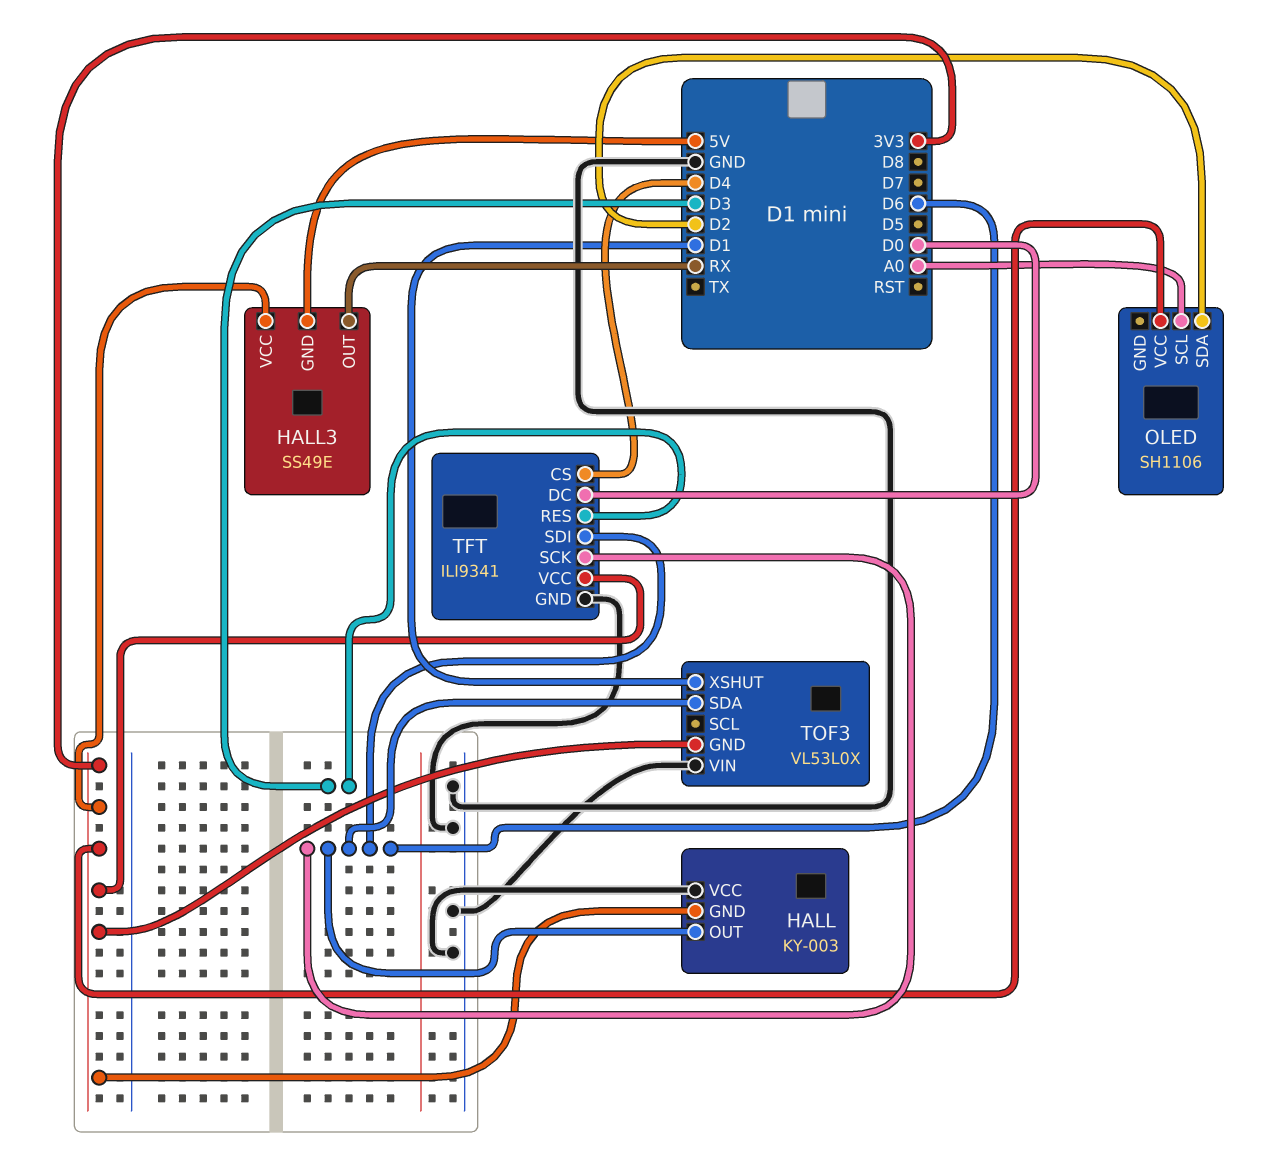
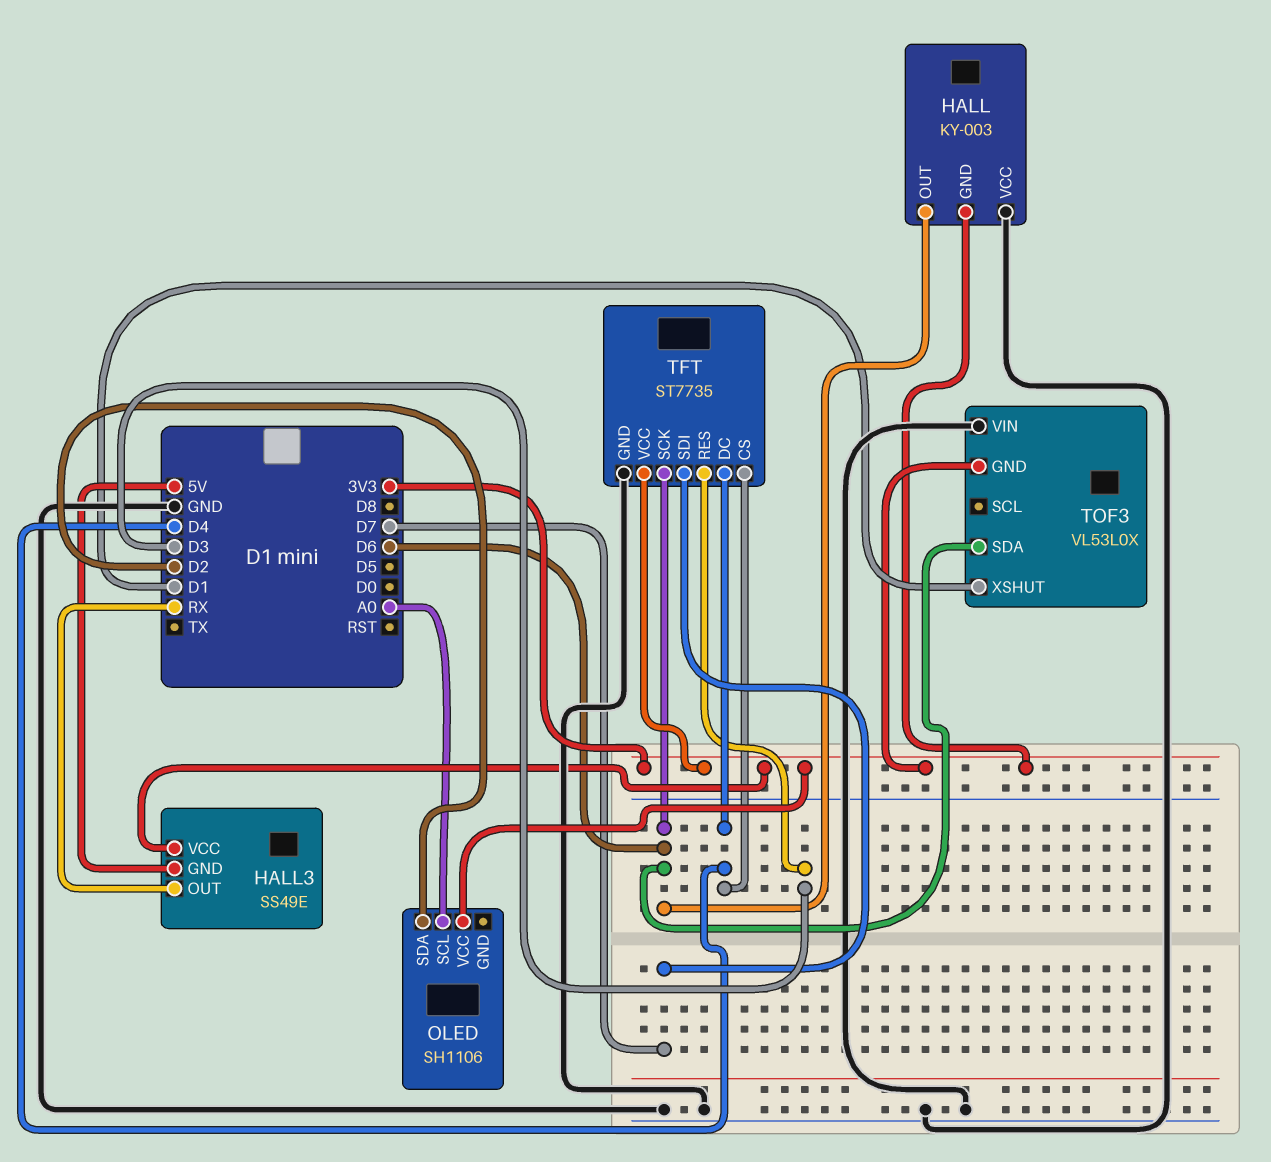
TFT: ILI9341 -> ST7735
TFT pin DC: D0 -> D4
TFT pin SDI: D6 -> D7

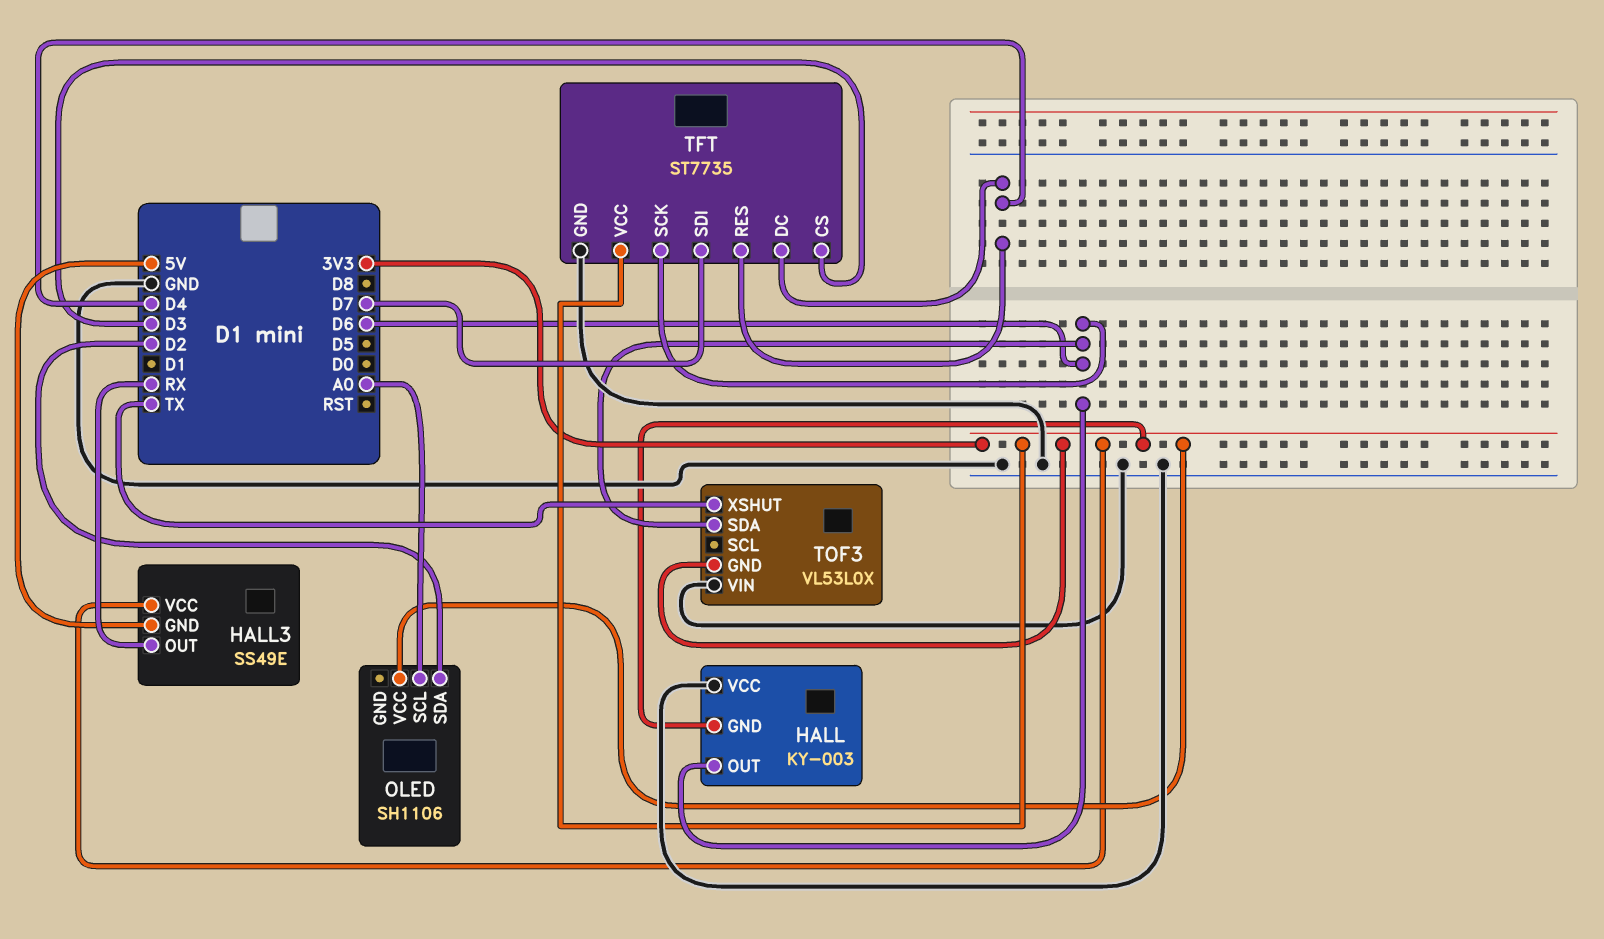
TFT pin CS: D4 -> D3
TFT pin RES: D3 -> D4
TOF3 pin XSHUT: D1 -> TX

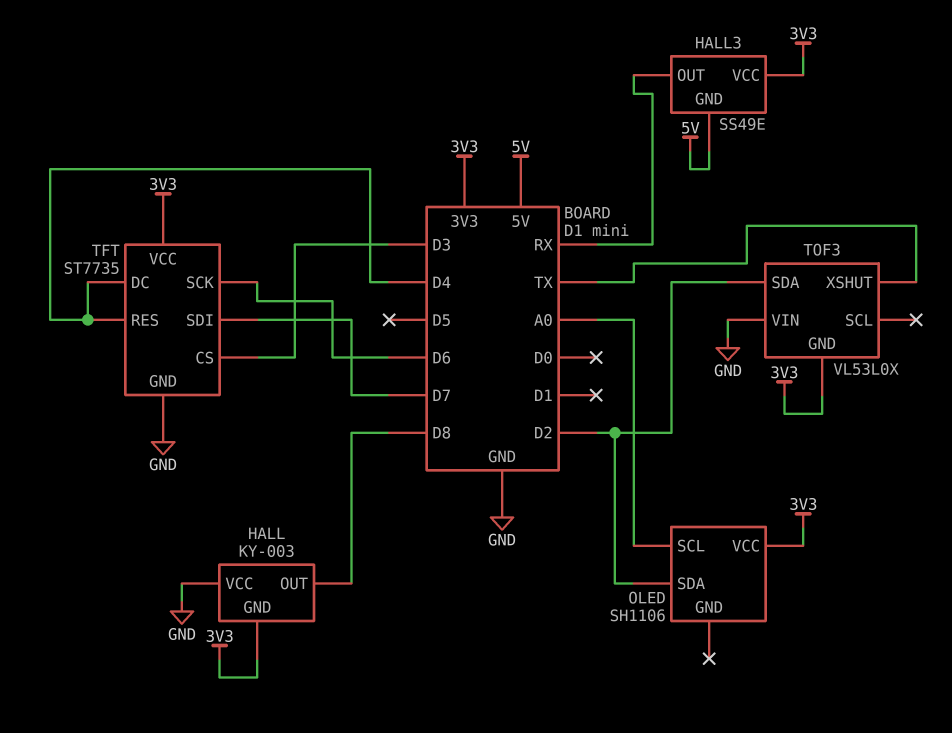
HALL pin OUT: D6 -> D8
TOF3 pin SDA: D6 -> D2

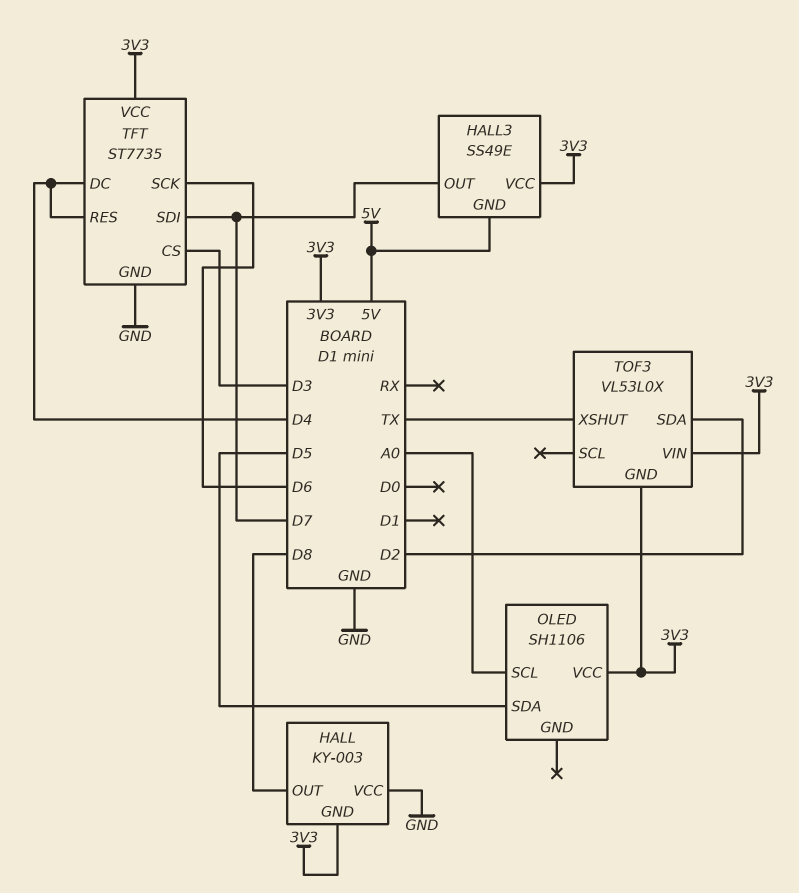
HALL3 pin OUT: RX -> D7
OLED pin SDA: D2 -> D5
TOF3 pin VIN: GND -> 3V3

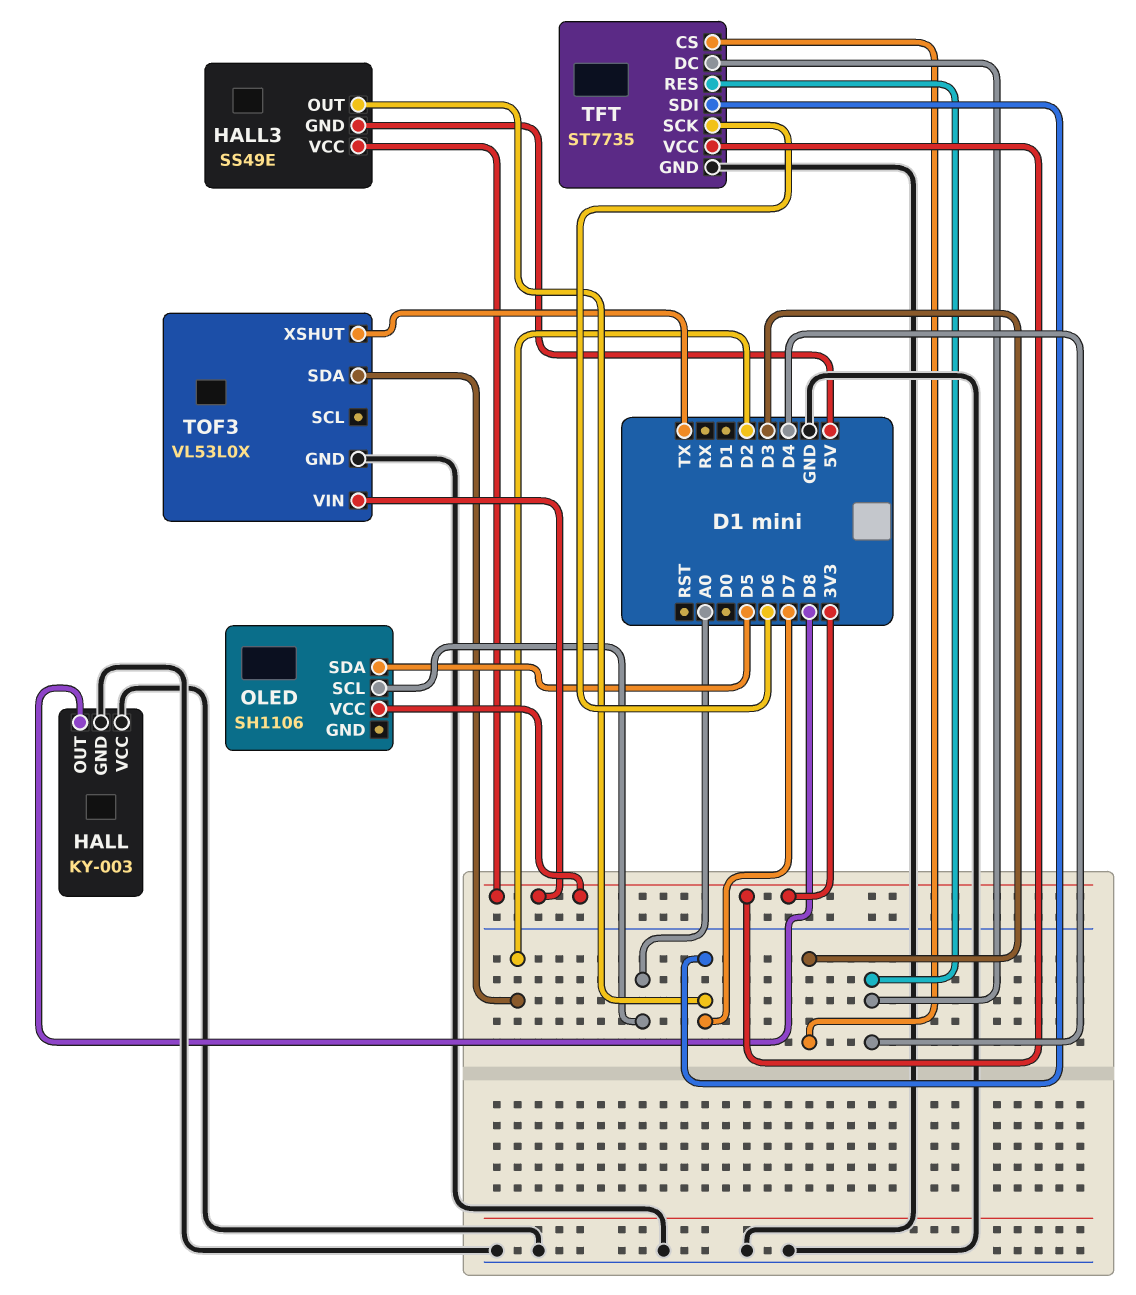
HALL pin GND: 3V3 -> GND
TOF3 pin GND: 3V3 -> GND

